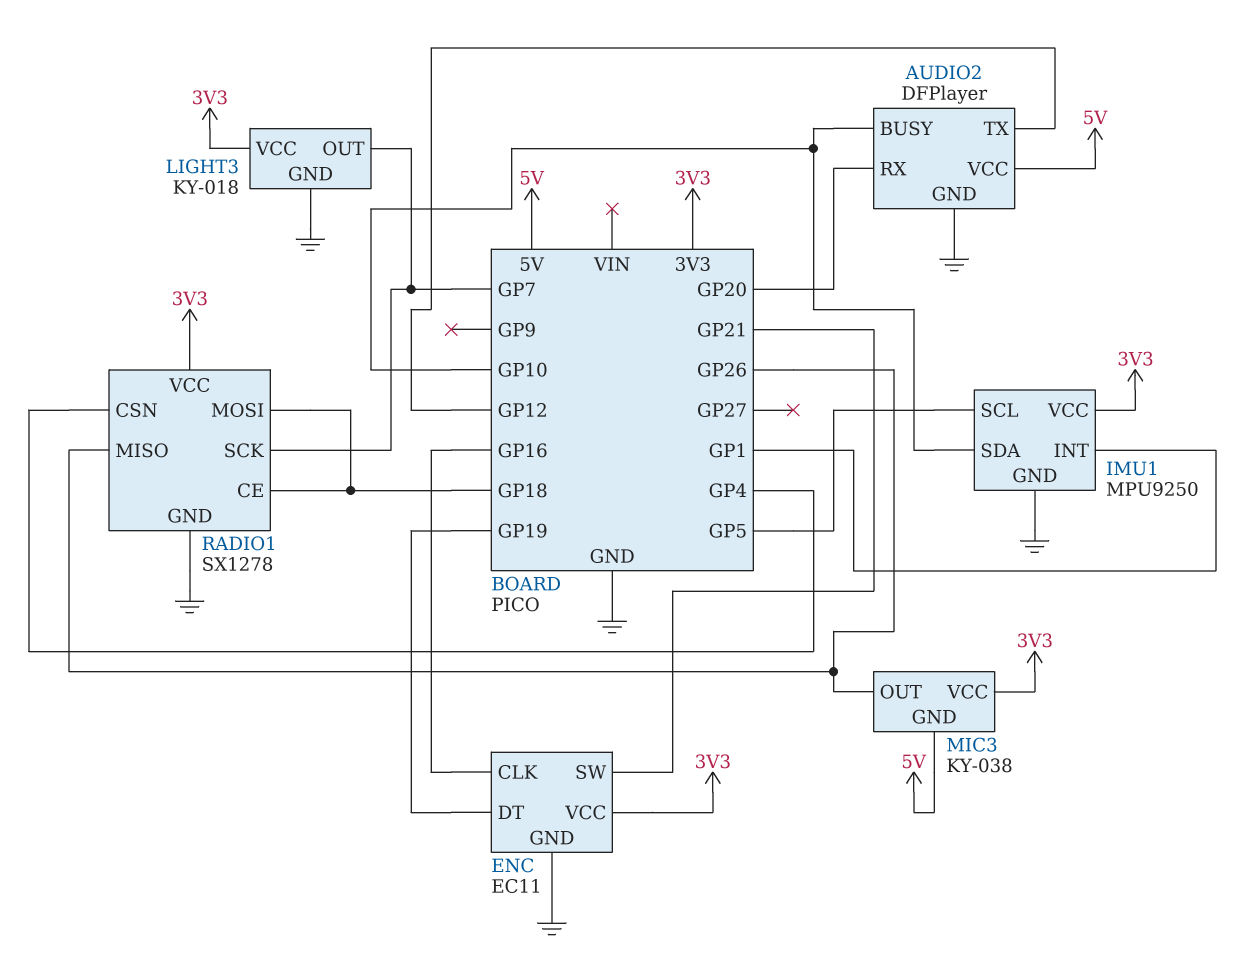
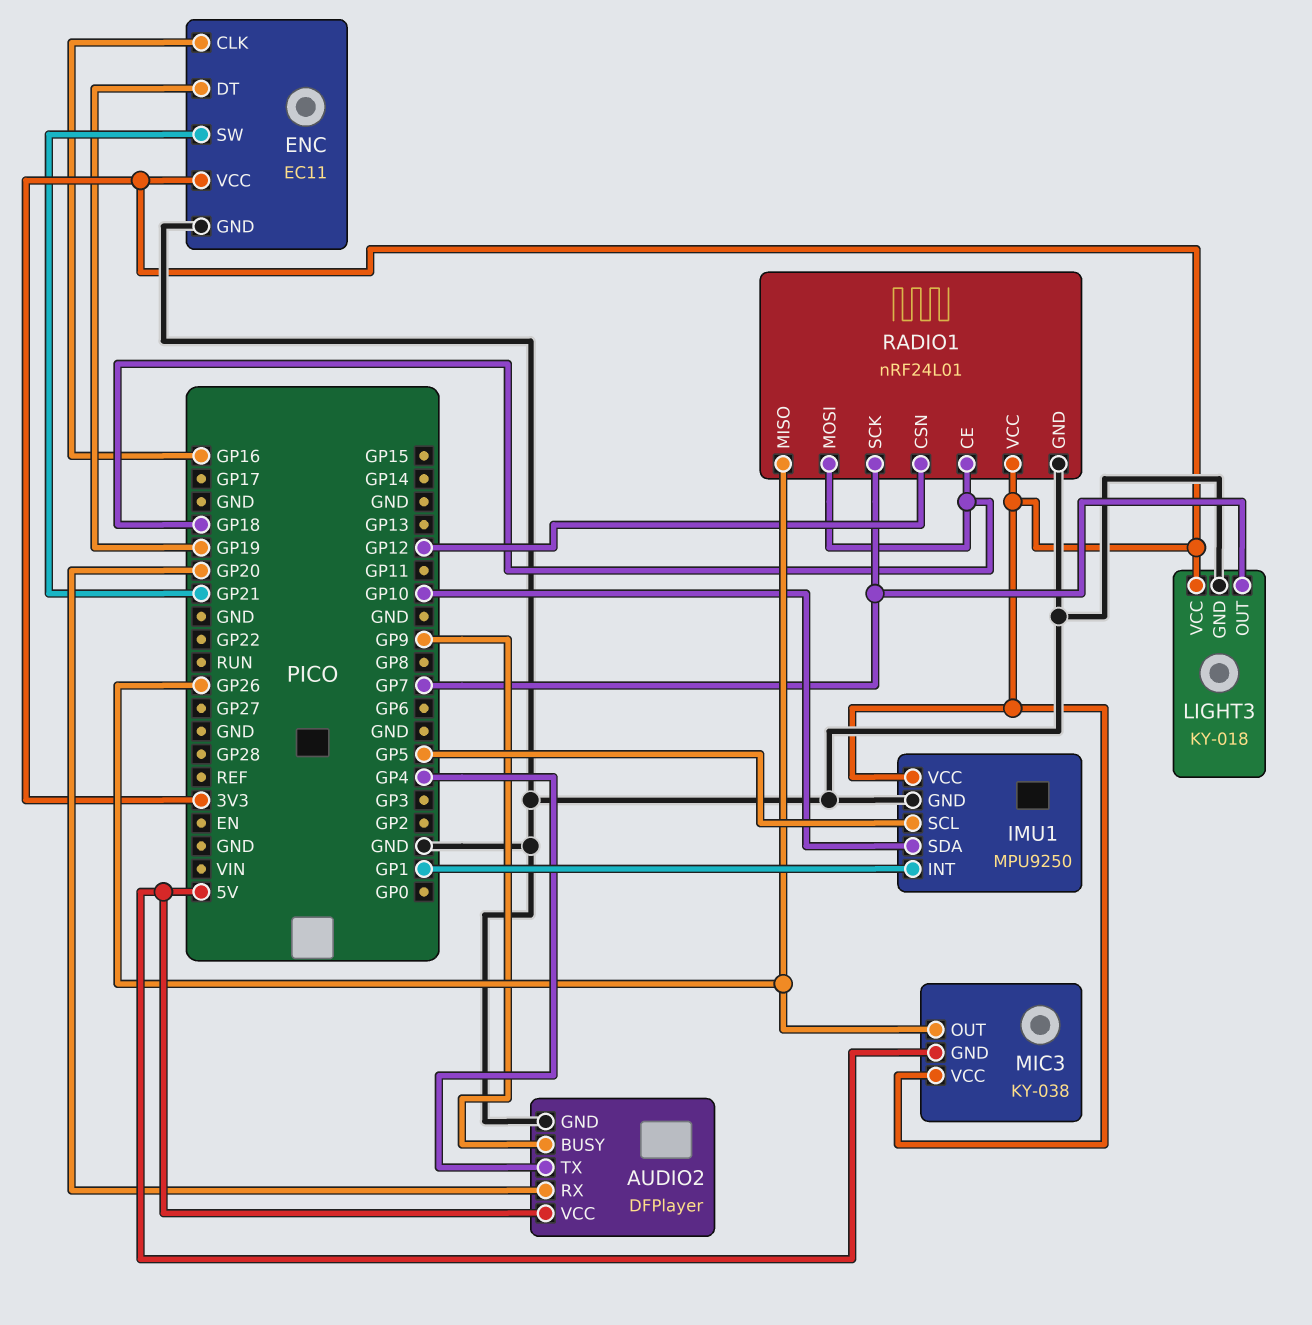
AUDIO2 pin BUSY: GP10 -> GP9
AUDIO2 pin TX: GP12 -> GP4
RADIO1: SX1278 -> nRF24L01
RADIO1 pin CSN: GP4 -> GP12

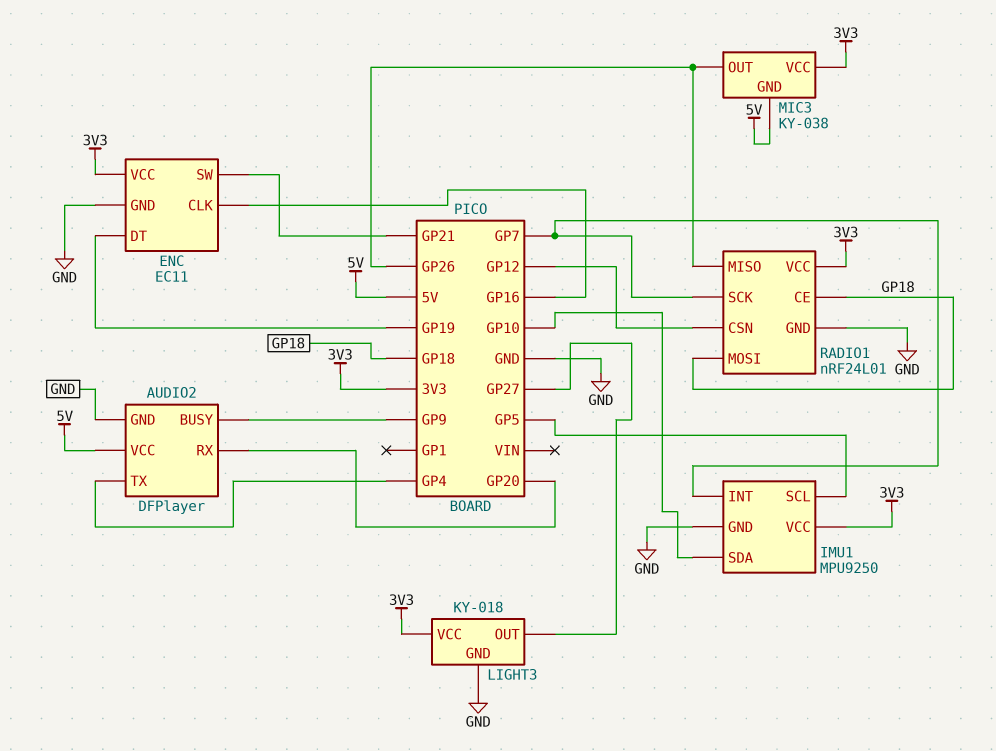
IMU1 pin INT: GP1 -> GP7
LIGHT3 pin OUT: GP7 -> GP27

